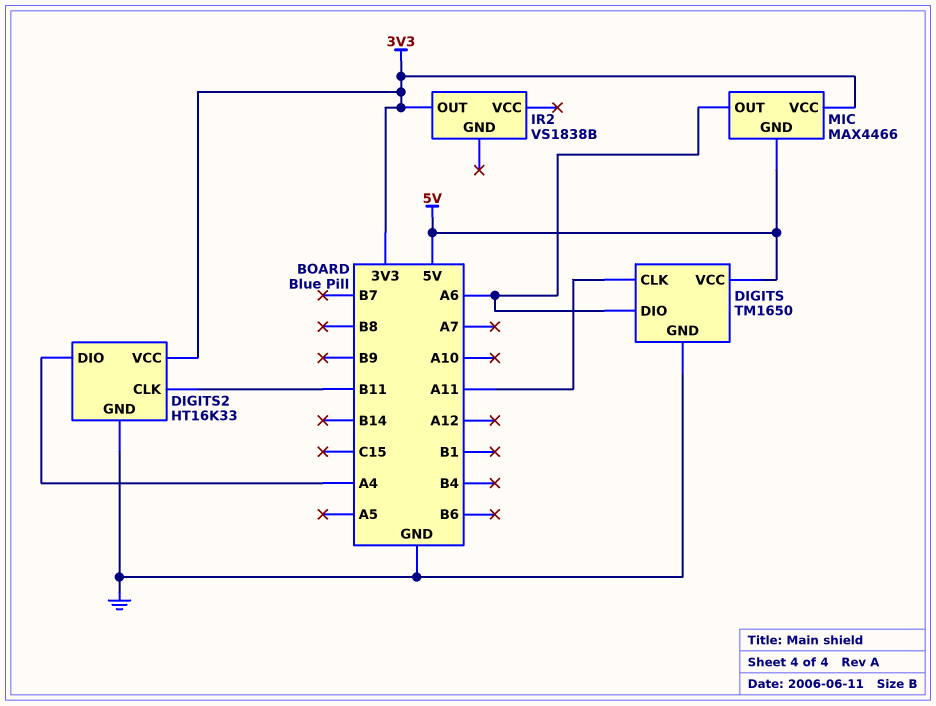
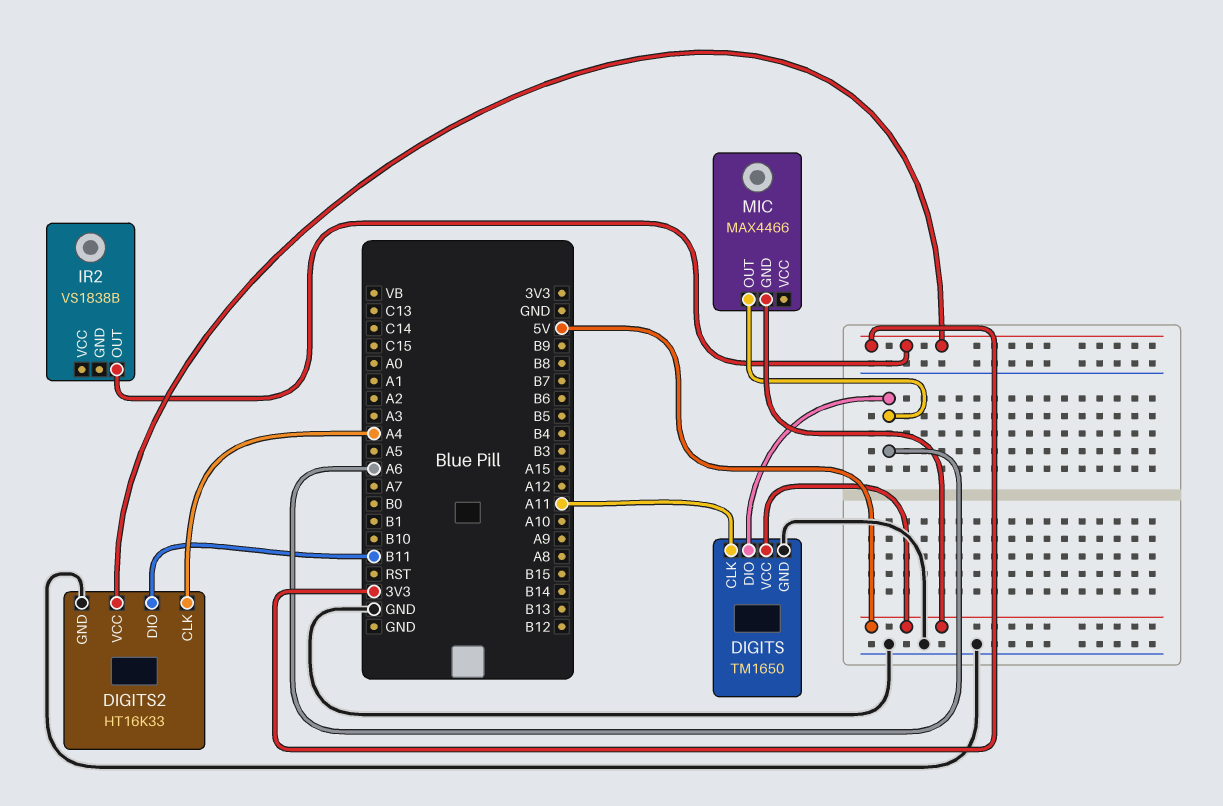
DIGITS2 pin CLK: B11 -> A4
DIGITS2 pin DIO: A4 -> B11
MIC pin VCC: 3V3 -> none

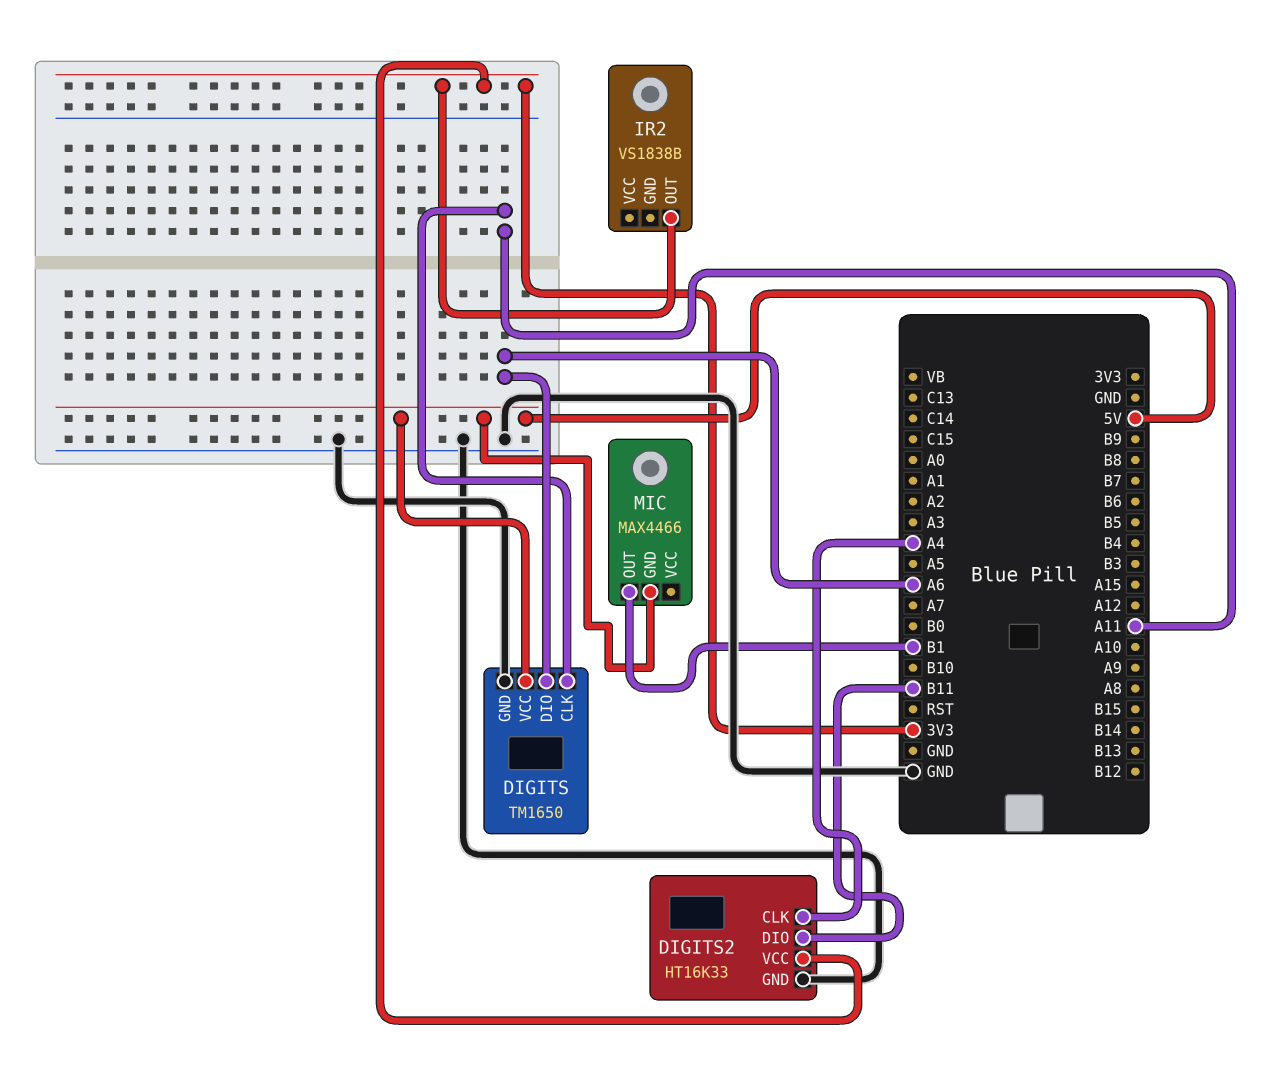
MIC pin OUT: A6 -> B1

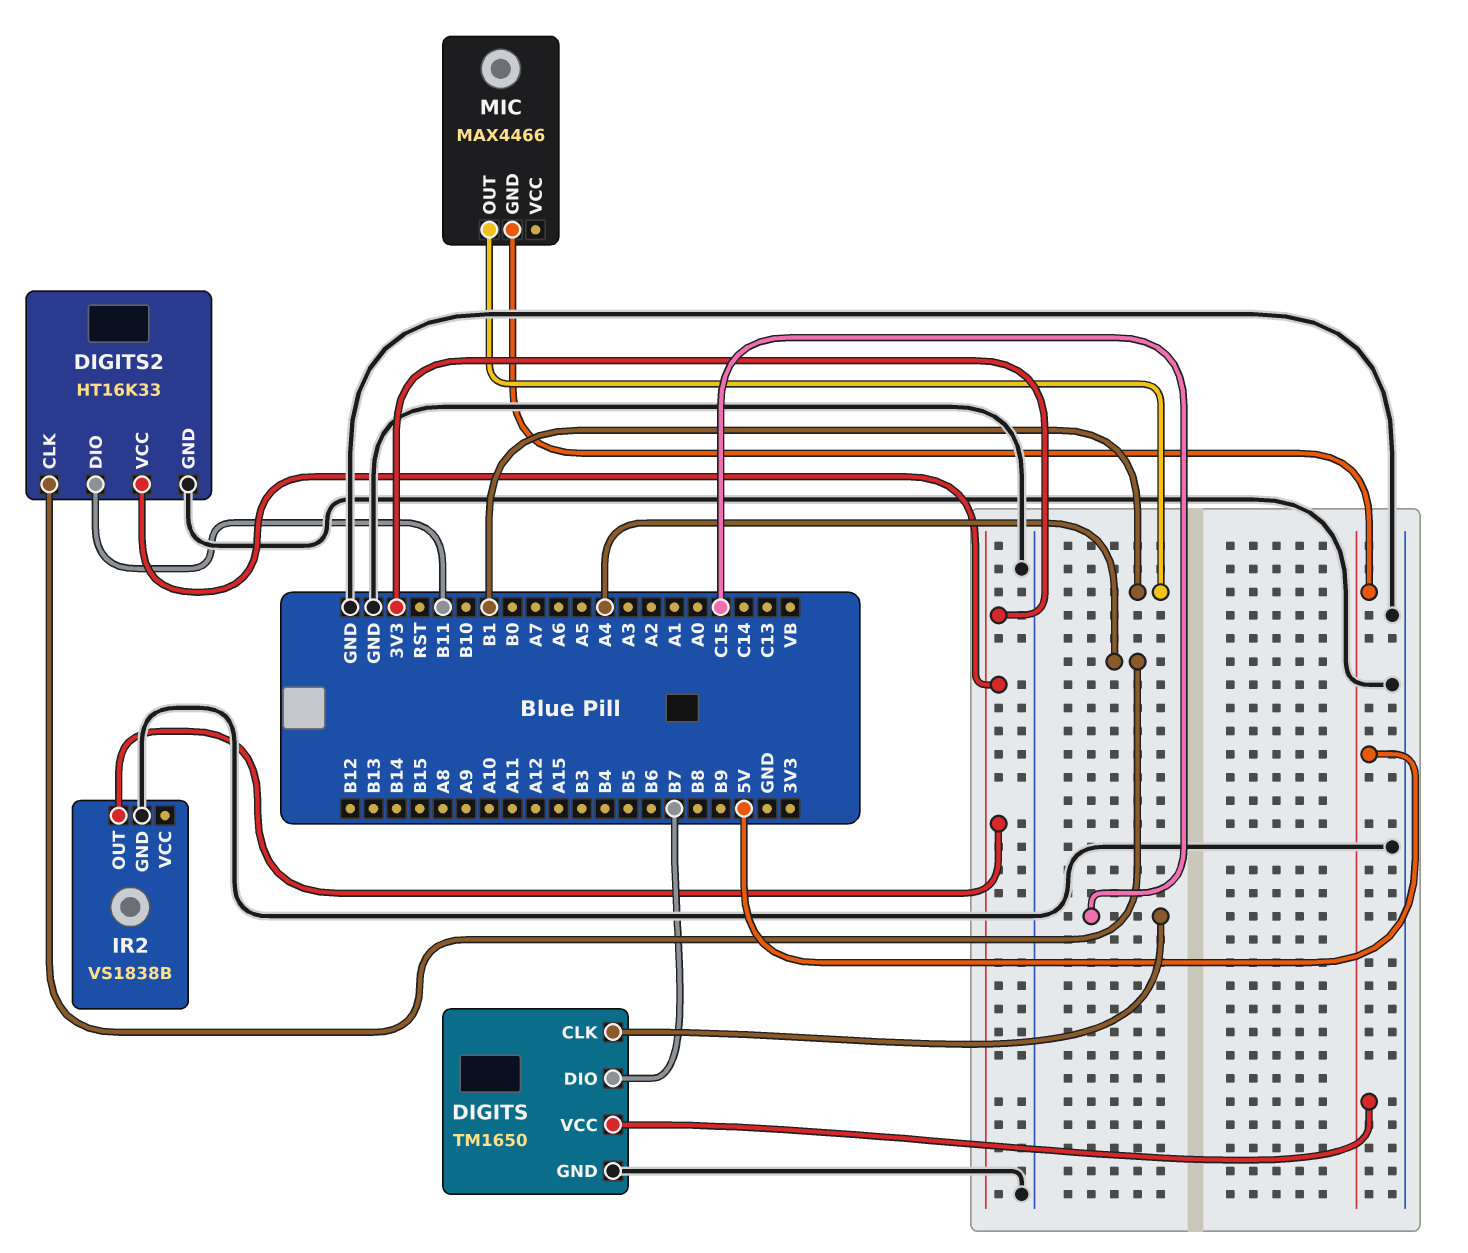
DIGITS pin CLK: A11 -> C15
DIGITS pin DIO: A6 -> B7
IR2 pin GND: none -> GND

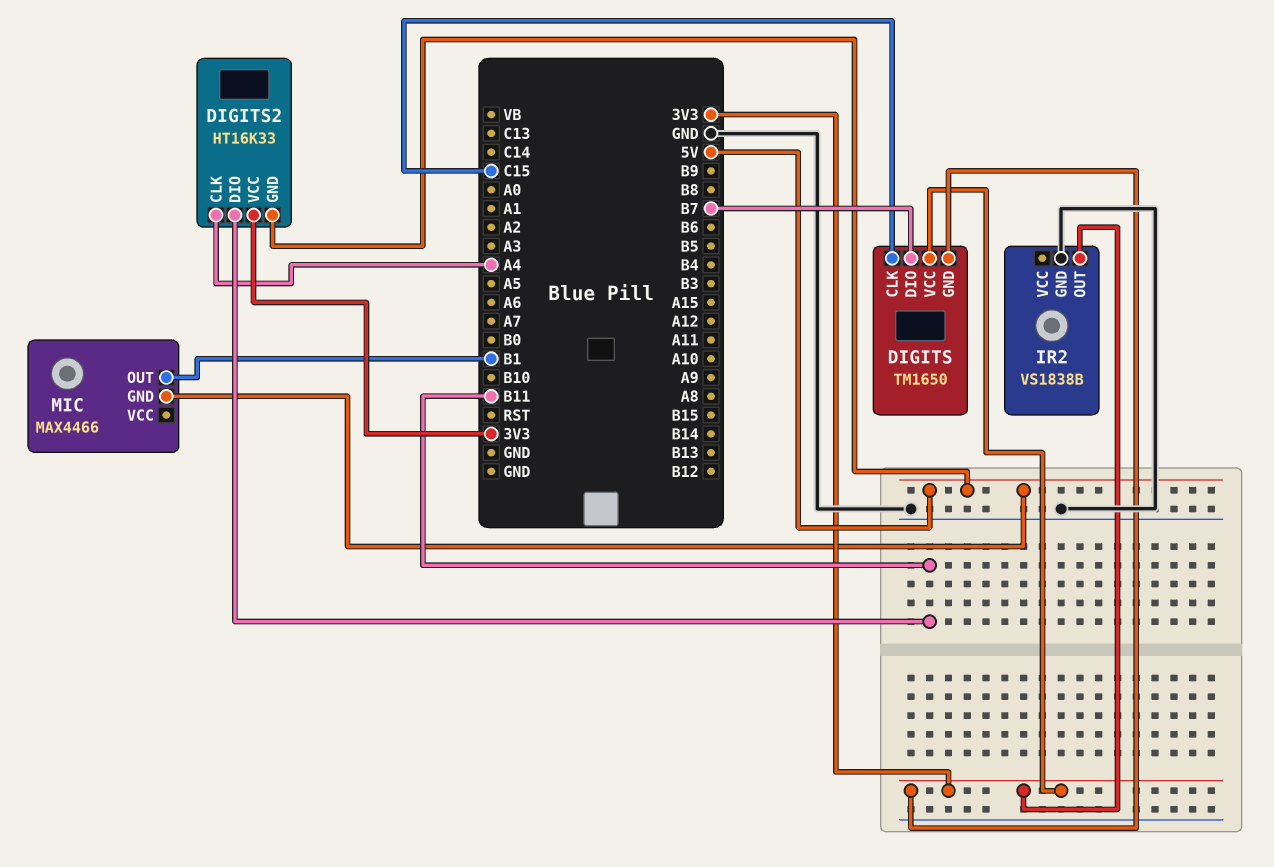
DIGITS pin GND: GND -> 3V3
DIGITS pin VCC: 5V -> 3V3
DIGITS2 pin GND: GND -> 5V

